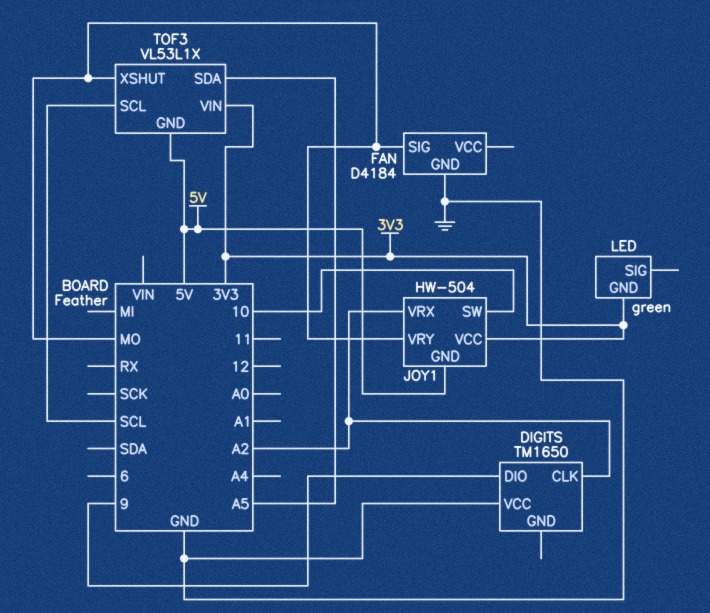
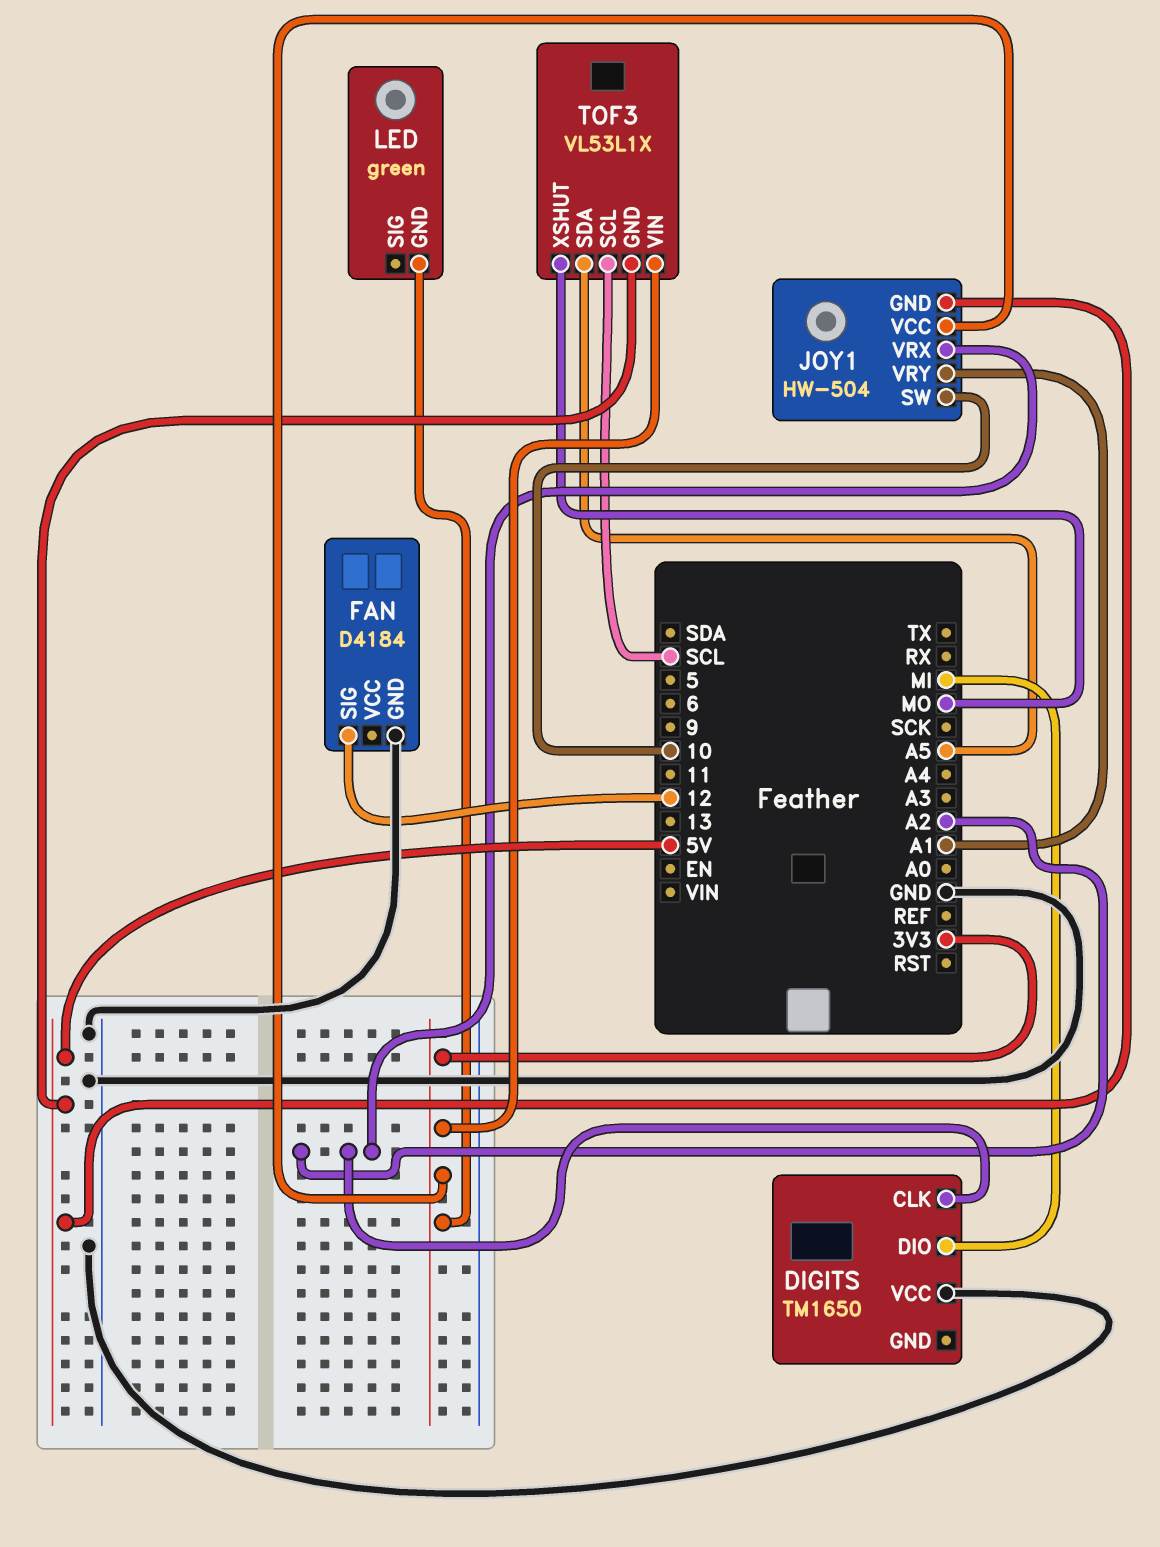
DIGITS pin DIO: 9 -> MI
FAN pin SIG: MO -> 12
JOY1 pin VRY: MO -> A1

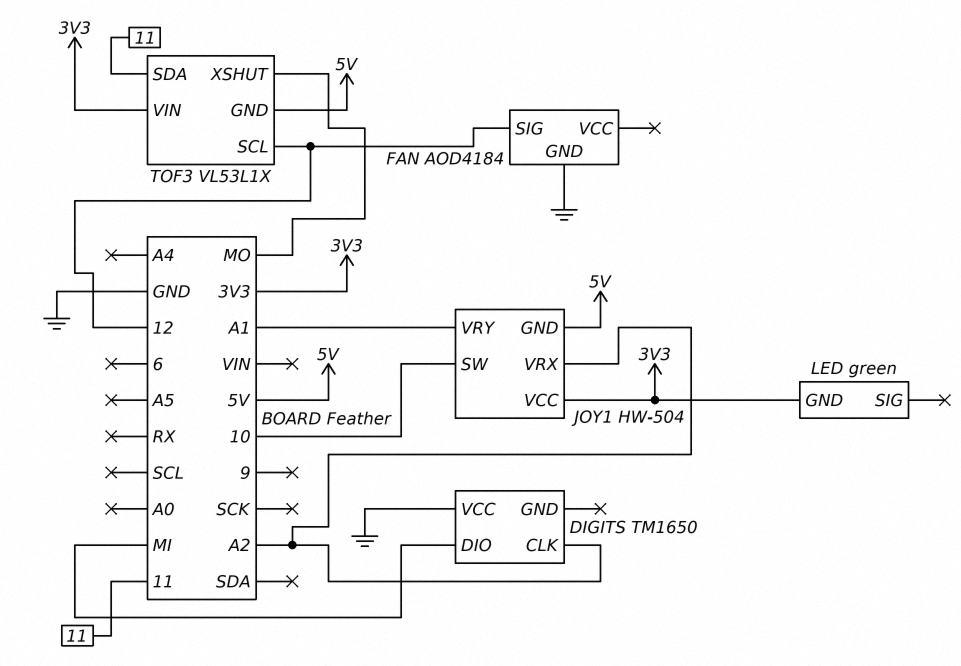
FAN: D4184 -> AOD4184
TOF3 pin SCL: SCL -> 12
TOF3 pin SDA: A5 -> 11

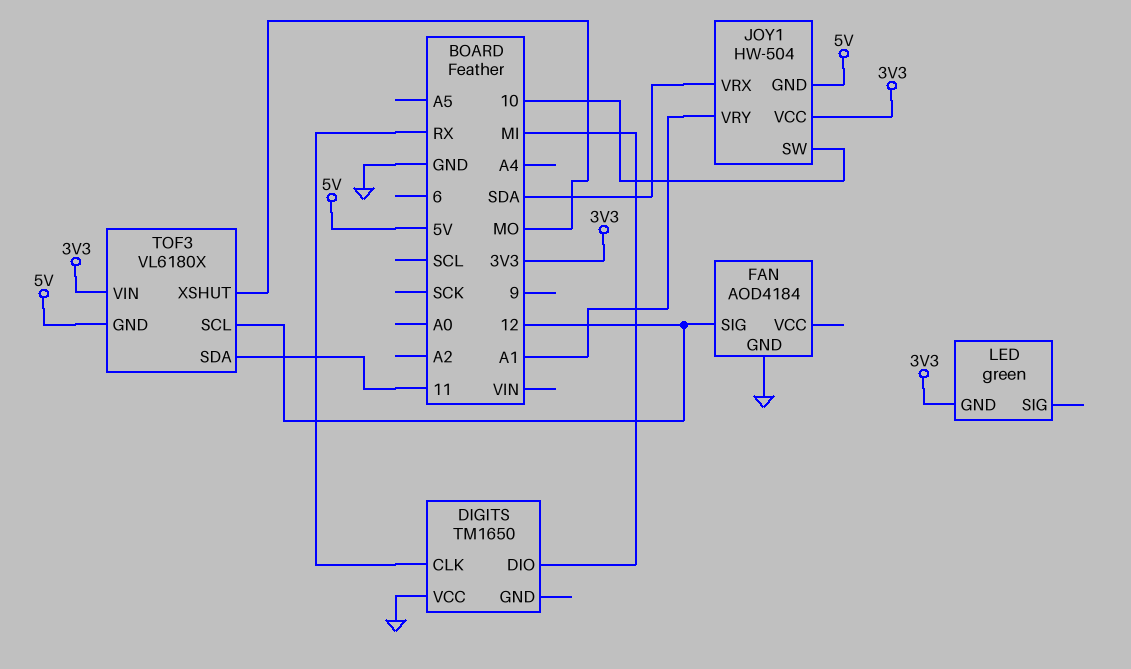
DIGITS pin CLK: A2 -> RX
JOY1 pin VRX: A2 -> SDA
TOF3: VL53L1X -> VL6180X

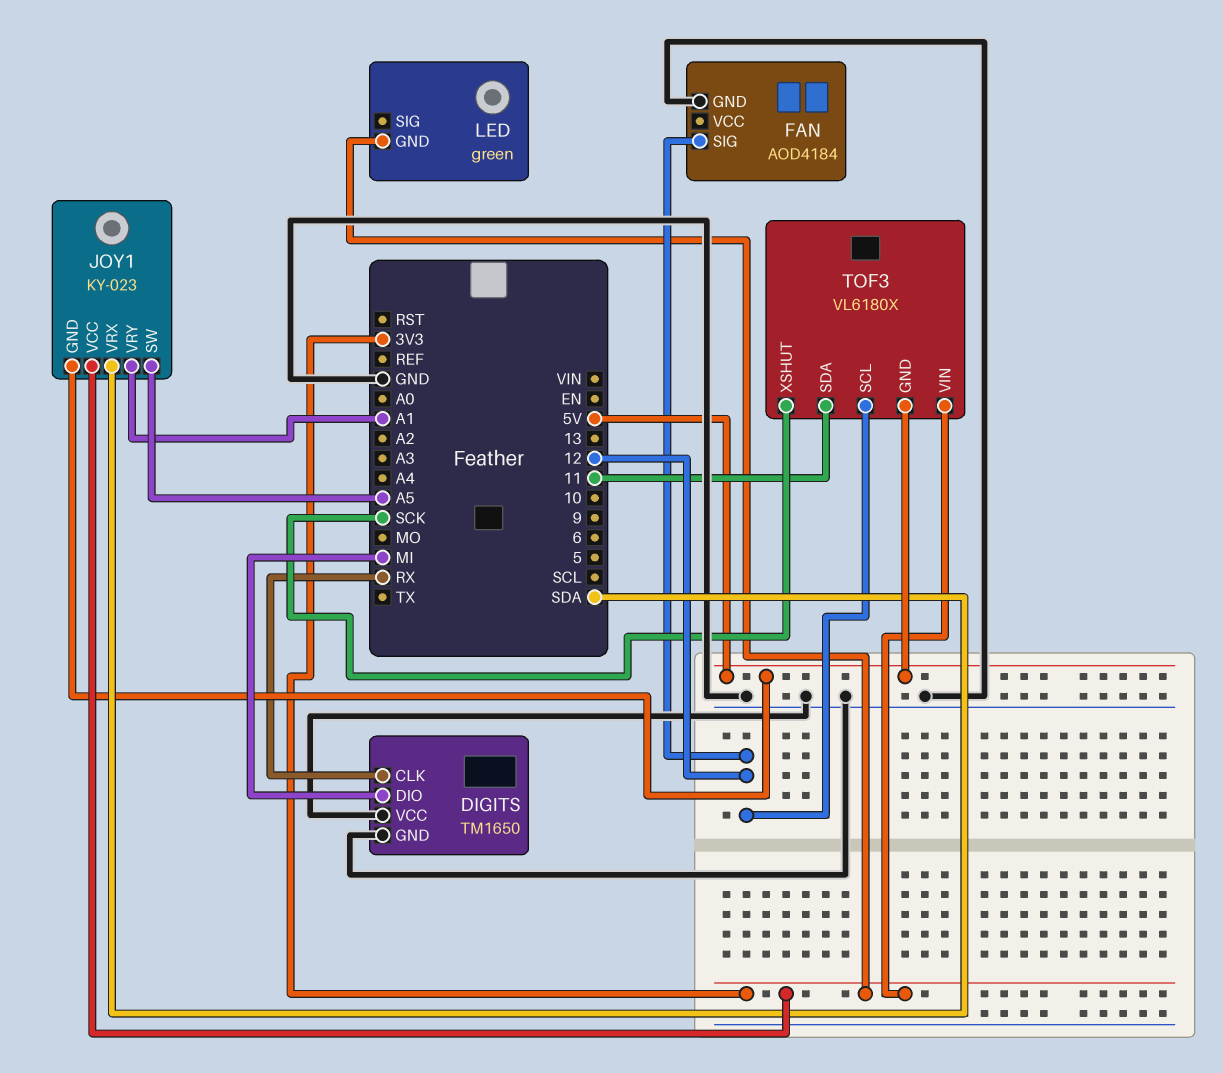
DIGITS pin GND: none -> GND
JOY1: HW-504 -> KY-023
JOY1 pin SW: 10 -> A5
TOF3 pin XSHUT: MO -> SCK

